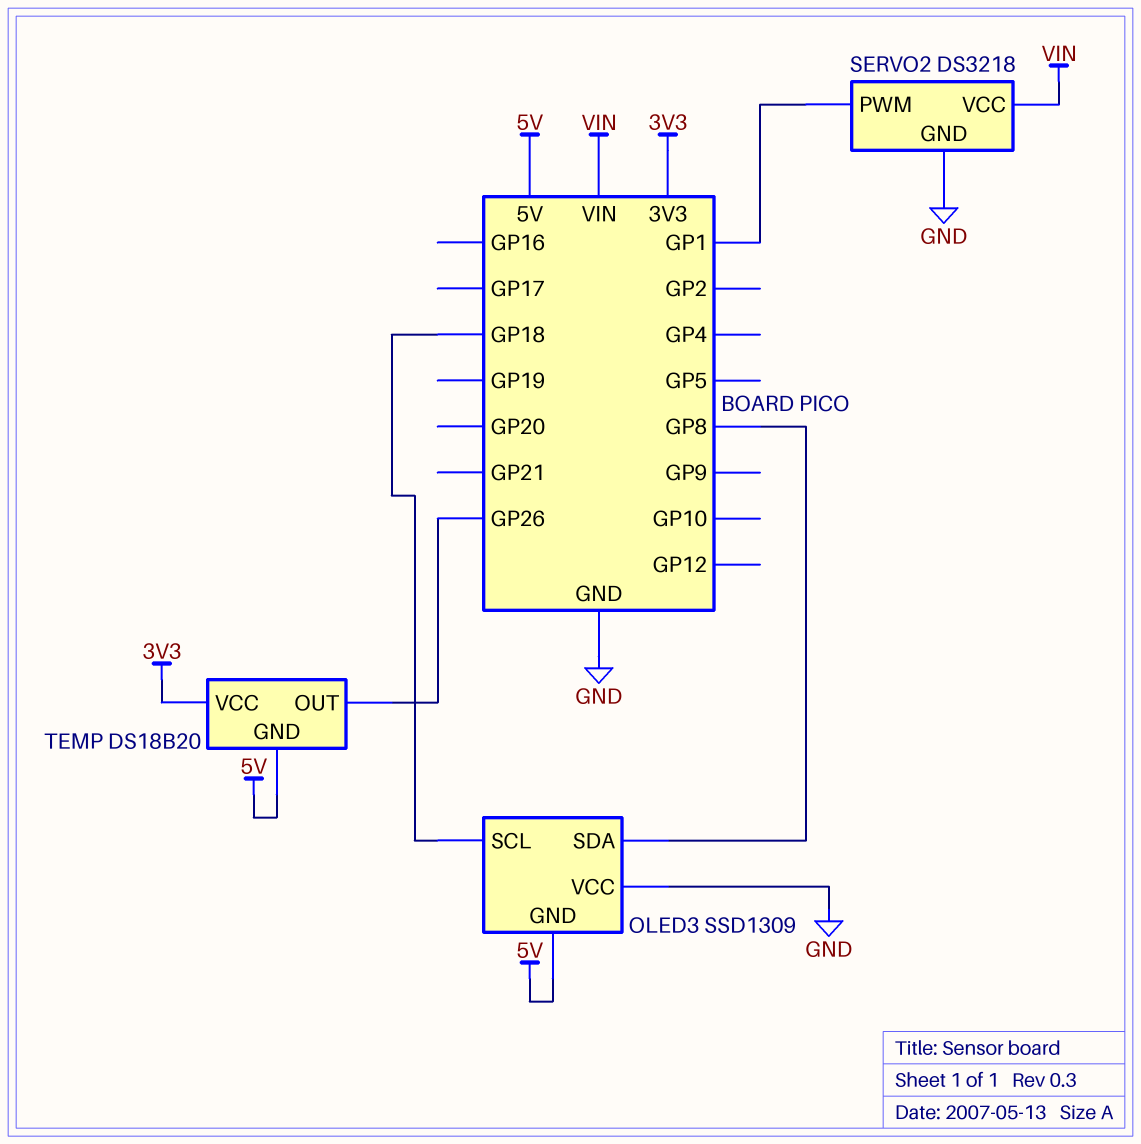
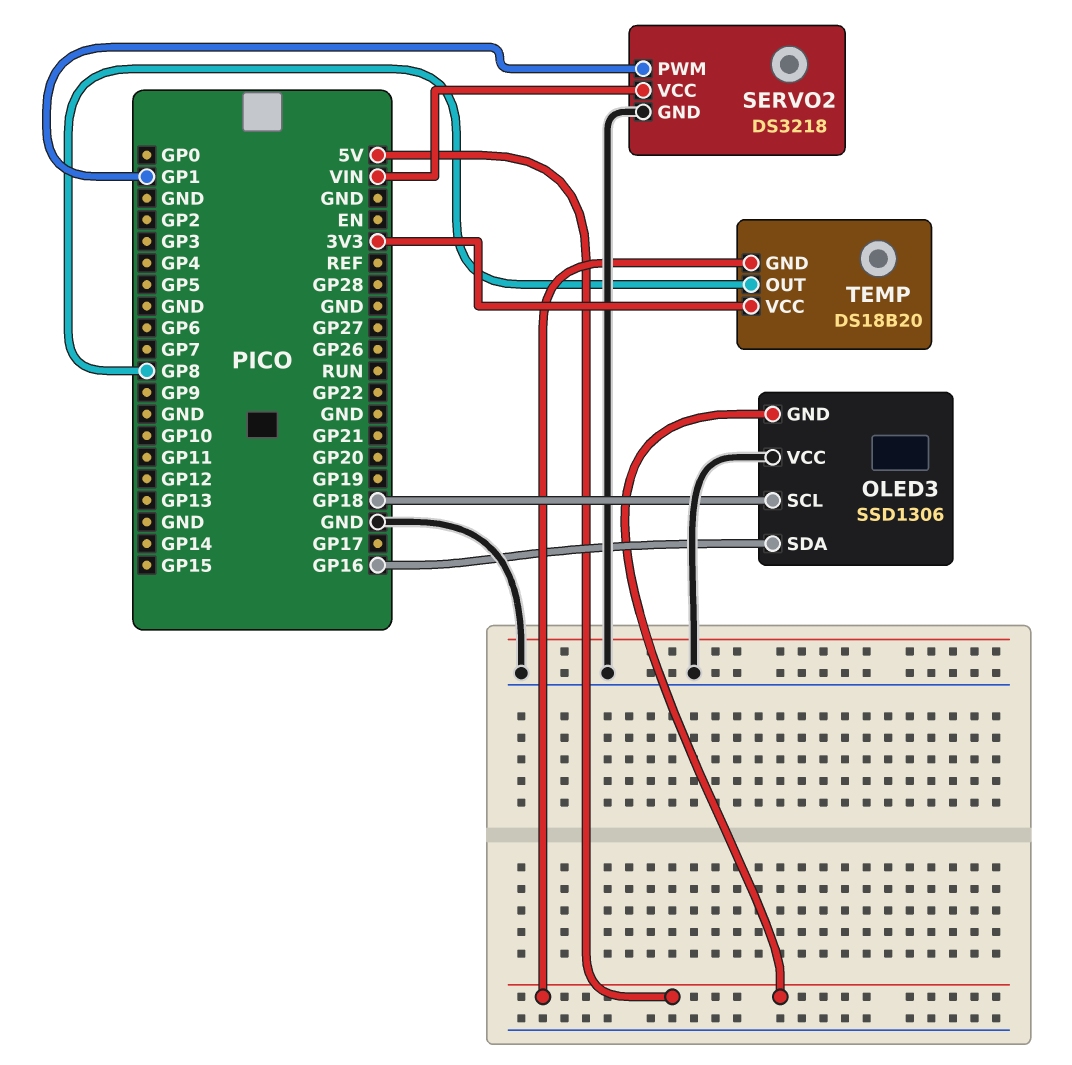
OLED3: SSD1309 -> SSD1306
OLED3 pin SDA: GP8 -> GP16
TEMP pin OUT: GP26 -> GP8

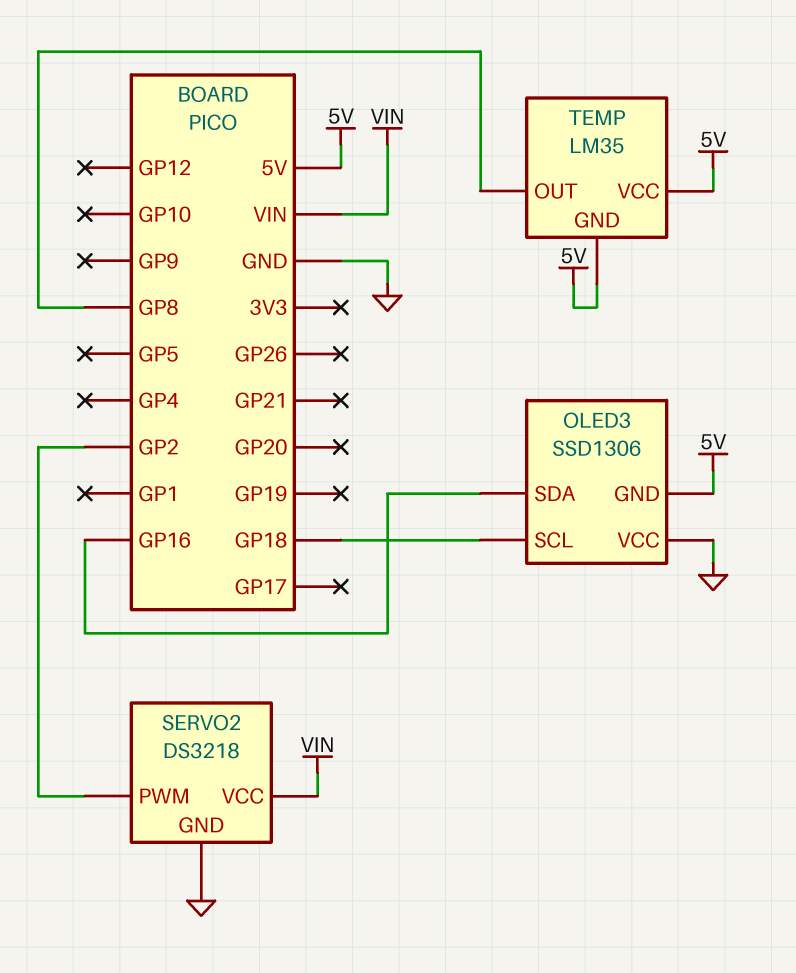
SERVO2 pin PWM: GP1 -> GP2
TEMP: DS18B20 -> LM35
TEMP pin VCC: 3V3 -> 5V

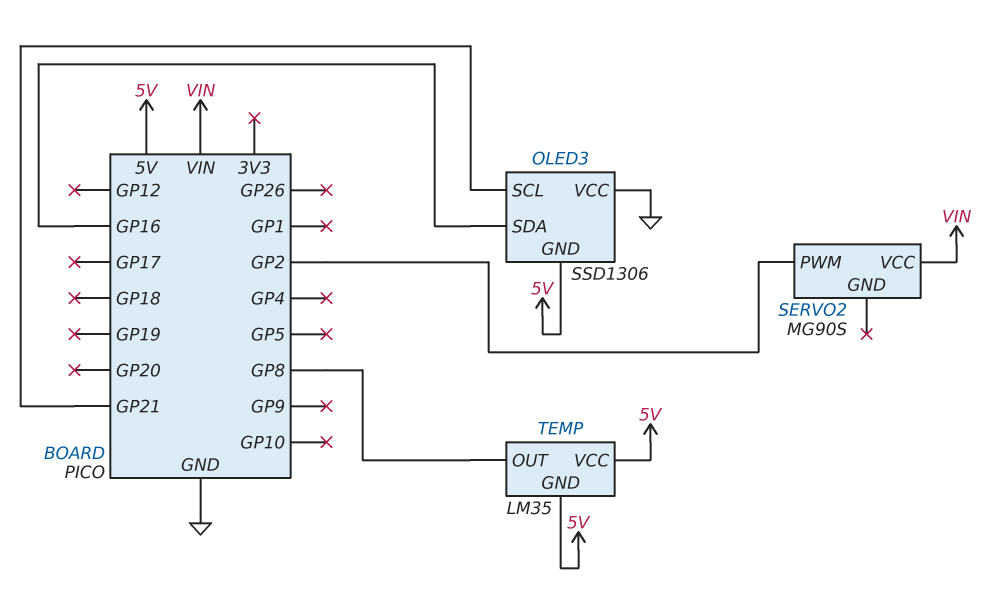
OLED3 pin SCL: GP18 -> GP21
SERVO2: DS3218 -> MG90S
SERVO2 pin GND: GND -> none

